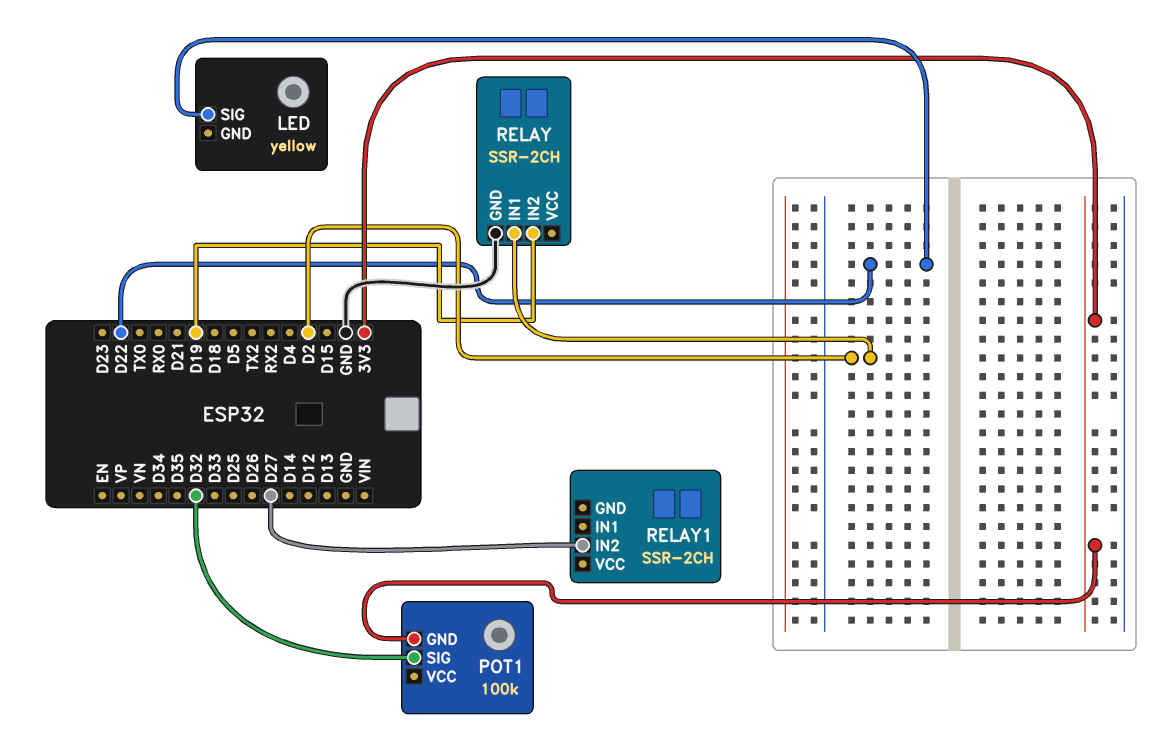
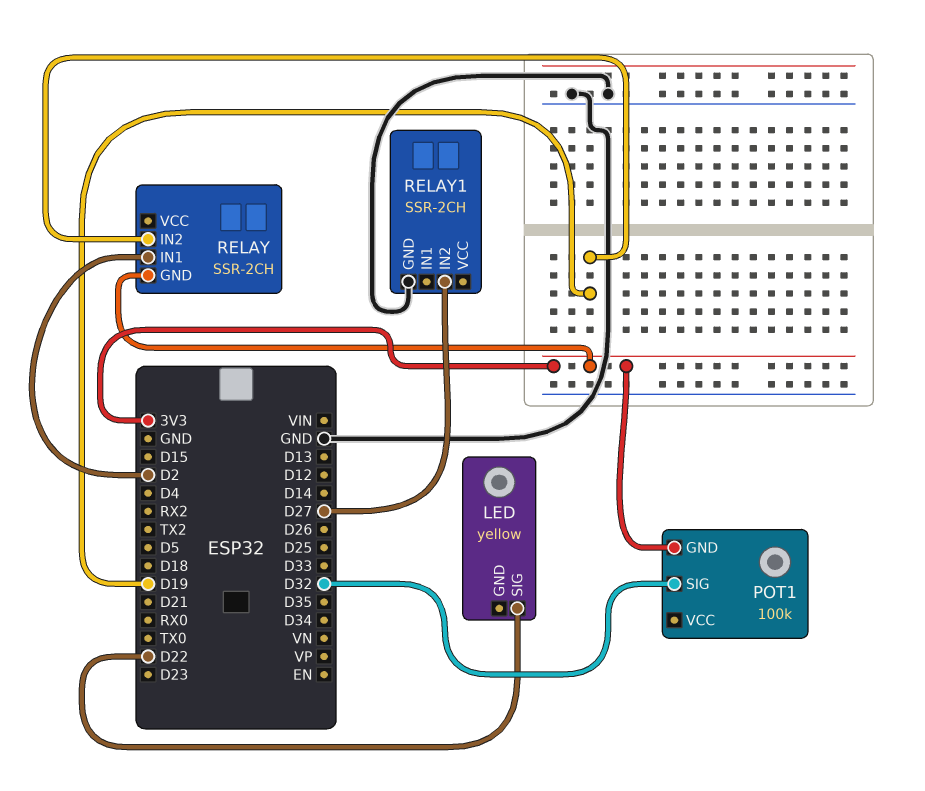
RELAY pin GND: GND -> 3V3
RELAY1 pin GND: none -> GND

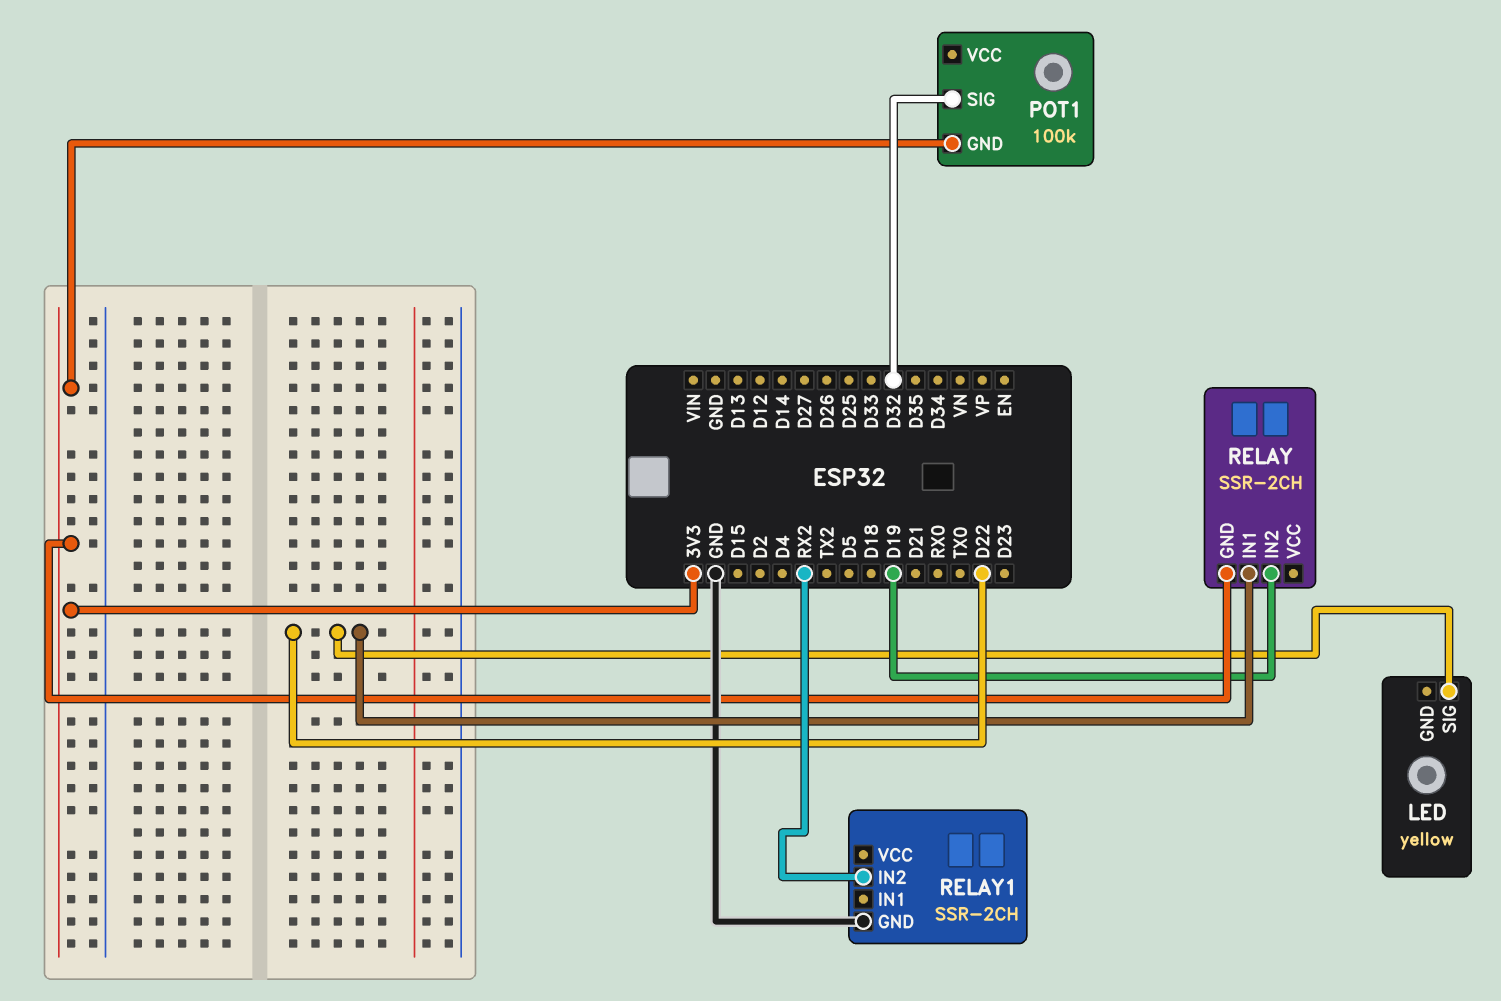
RELAY pin IN1: D2 -> D22
RELAY1 pin IN2: D27 -> RX2

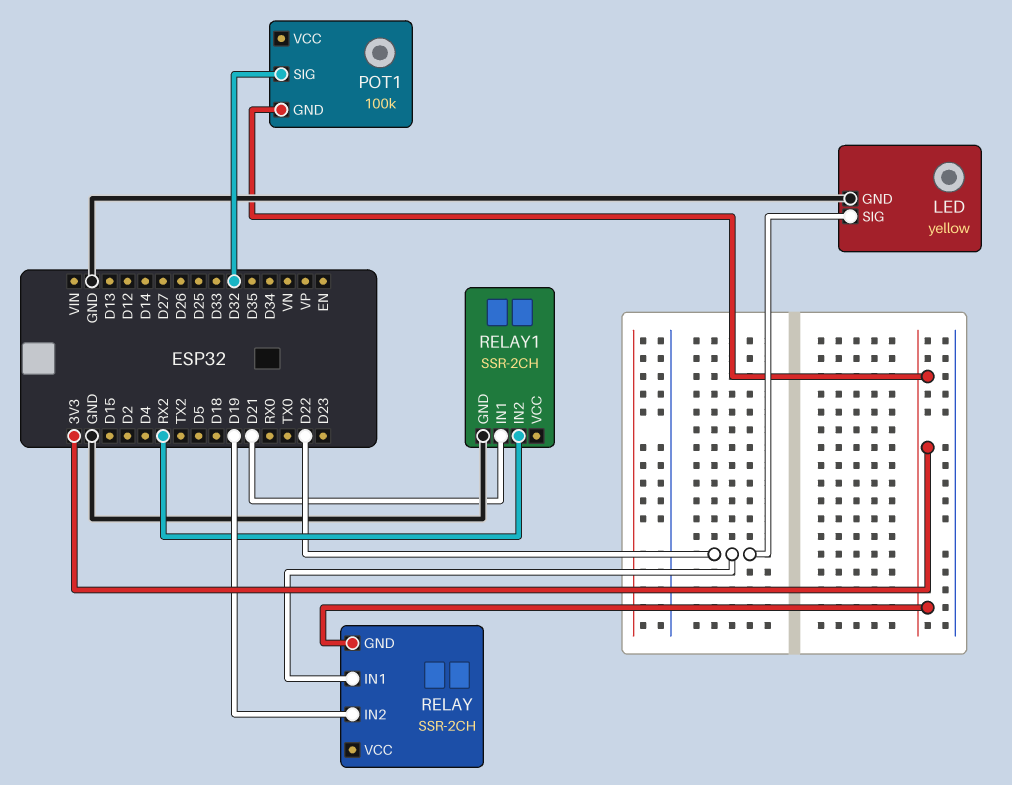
LED pin GND: none -> GND
RELAY1 pin IN1: none -> D21

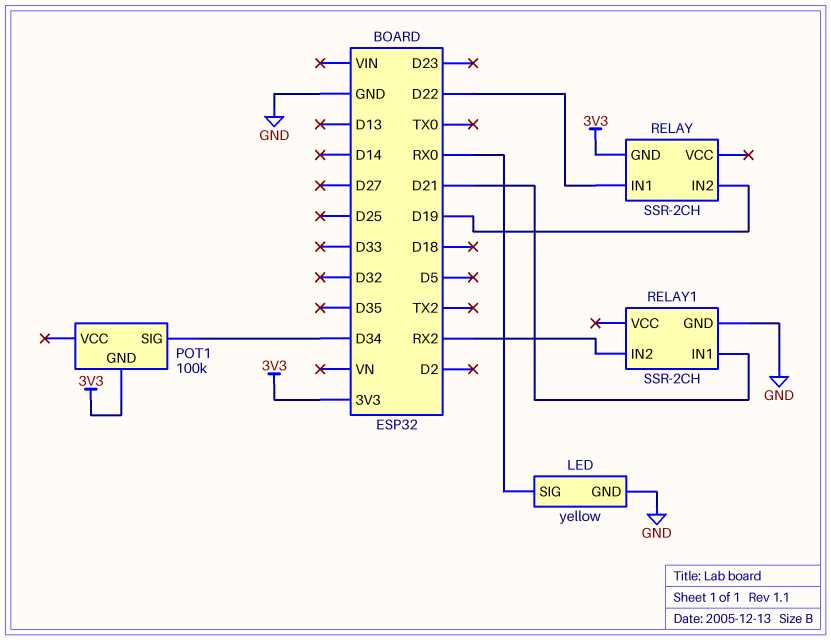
LED pin SIG: D22 -> RX0
POT1 pin SIG: D32 -> D34

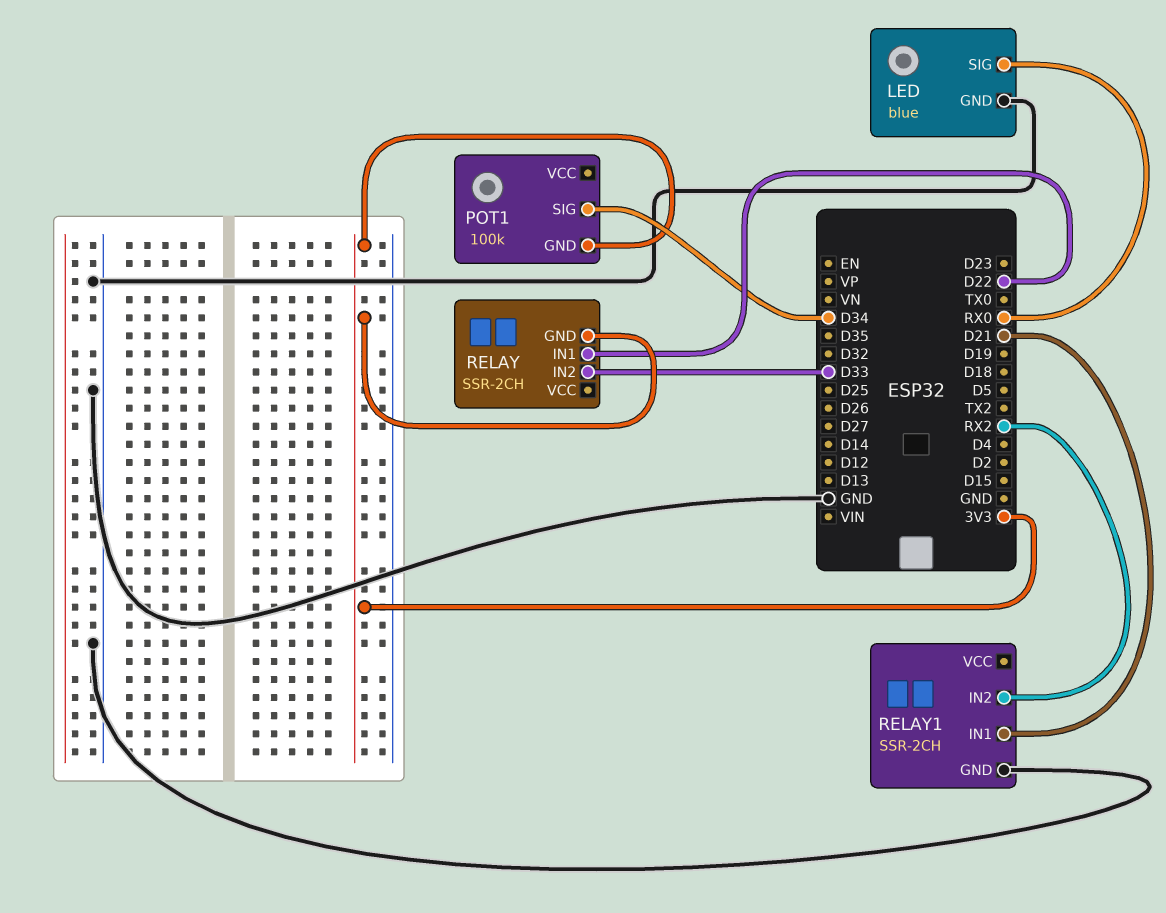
LED: yellow -> blue
RELAY pin IN2: D19 -> D33

